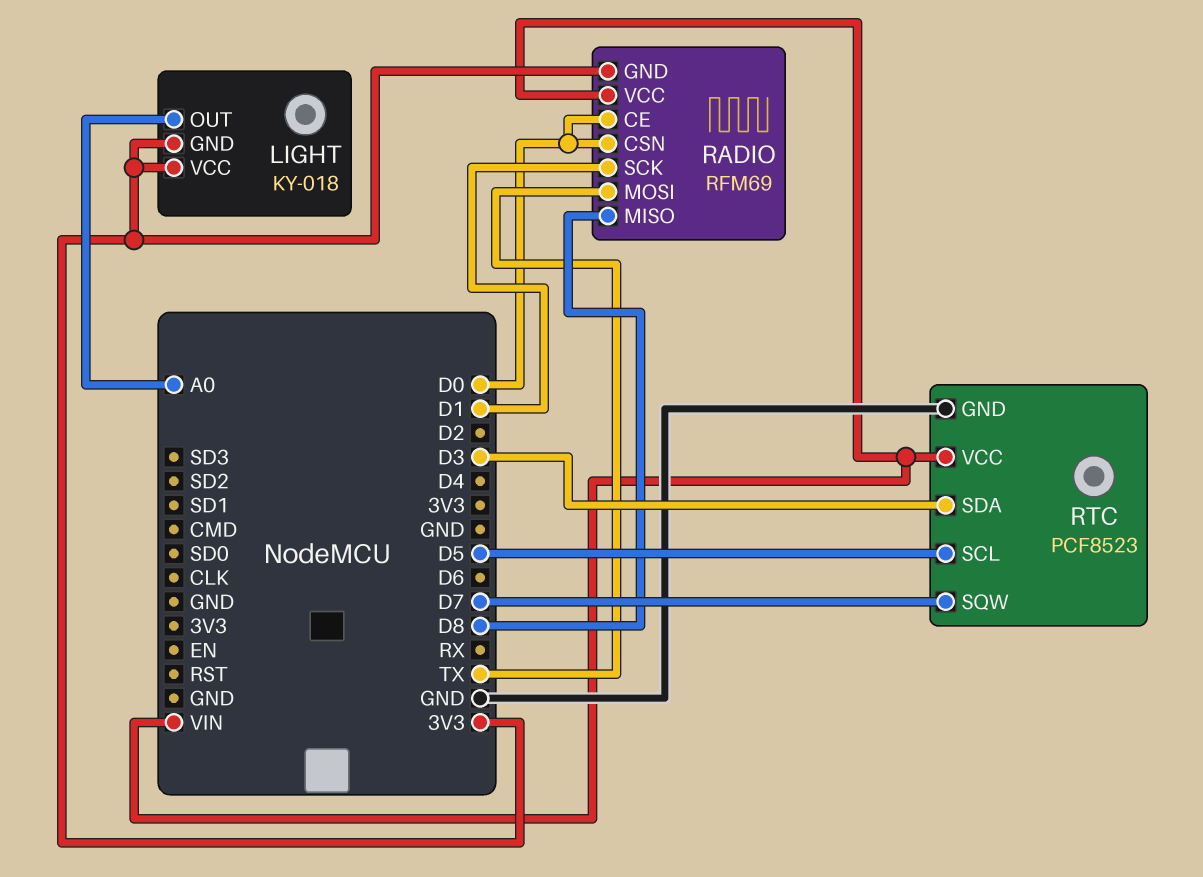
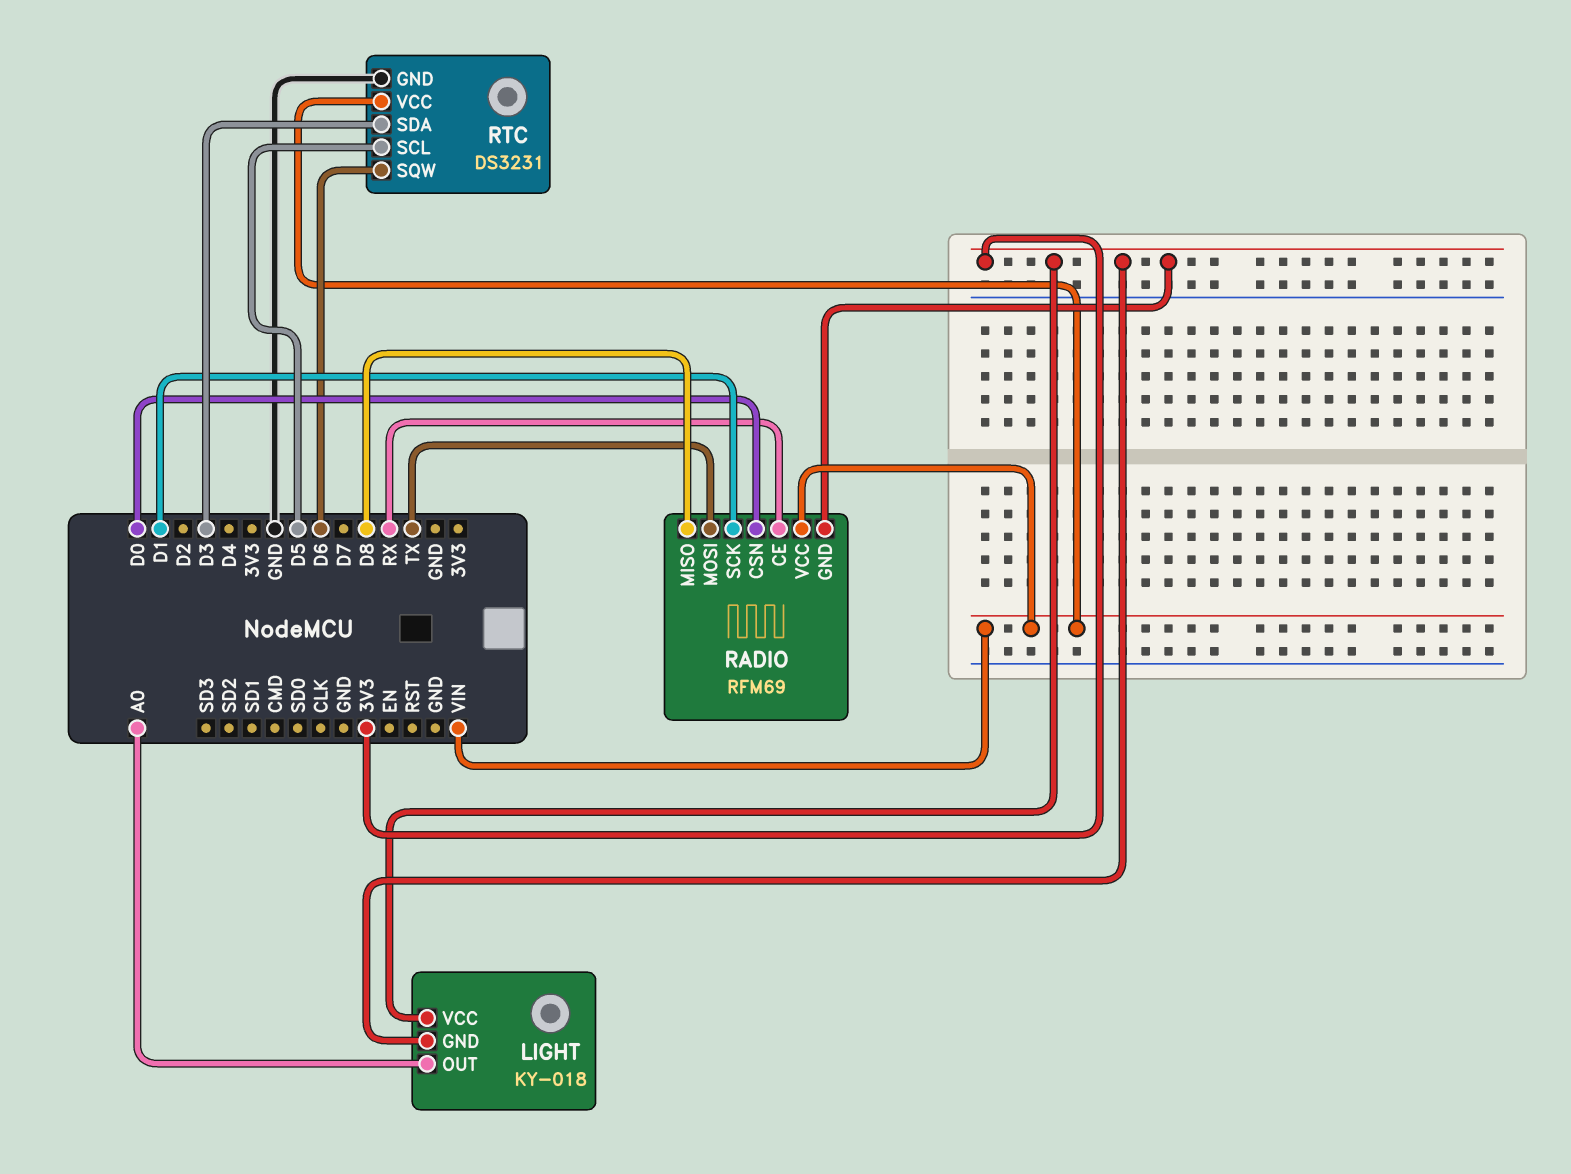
RADIO pin CE: D0 -> RX
RTC: PCF8523 -> DS3231
RTC pin SQW: D7 -> D6

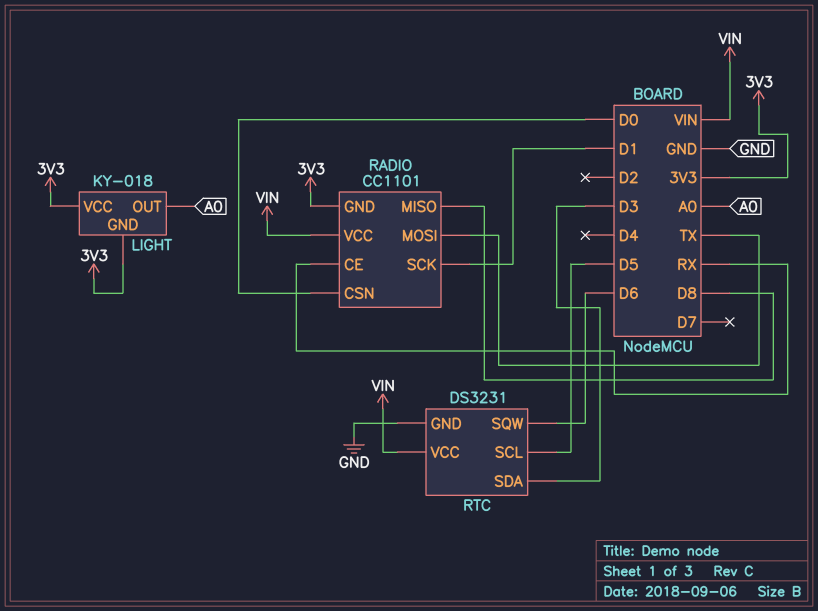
RADIO: RFM69 -> CC1101

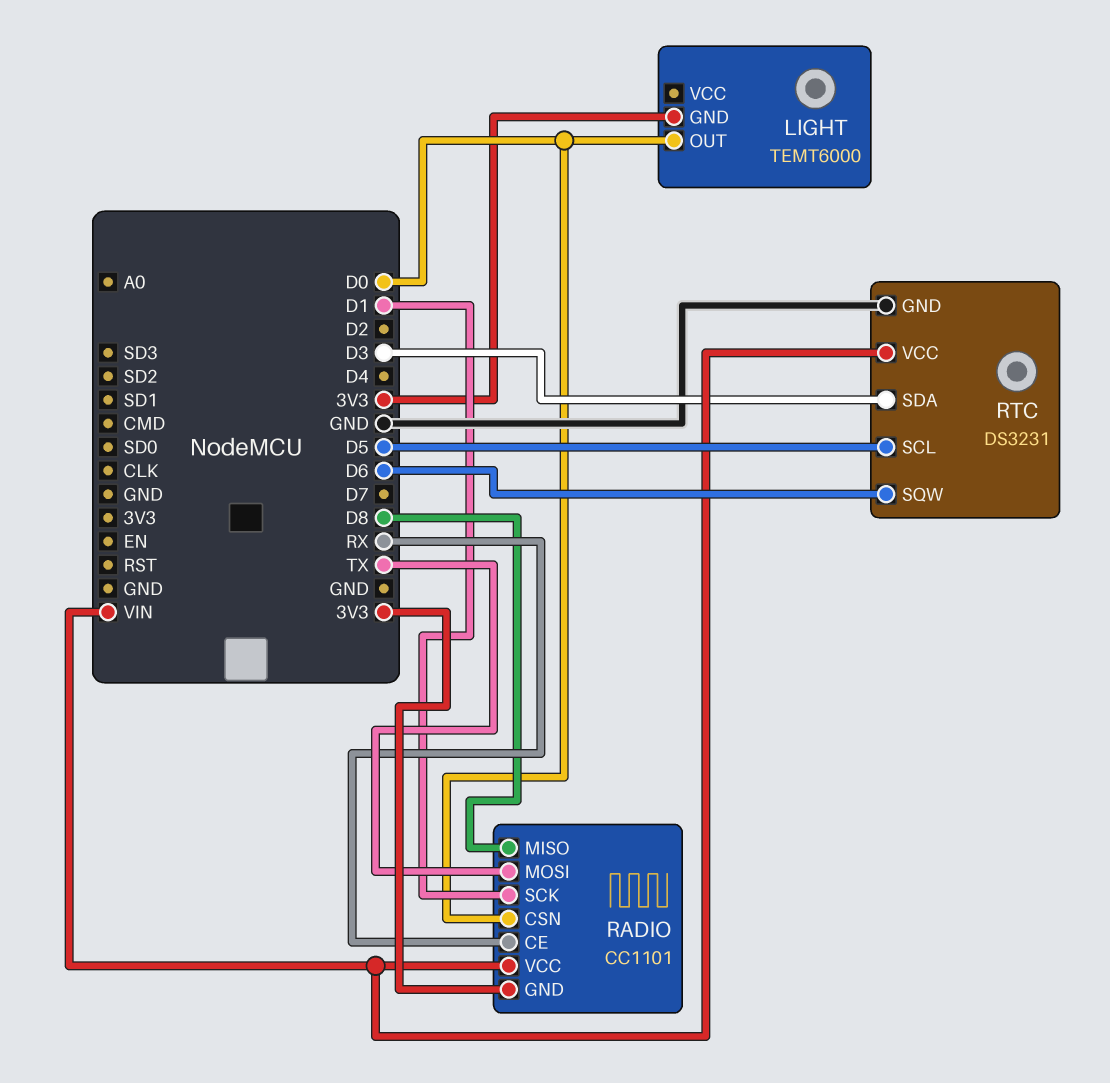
LIGHT: KY-018 -> TEMT6000
LIGHT pin OUT: A0 -> D0
LIGHT pin VCC: 3V3 -> none

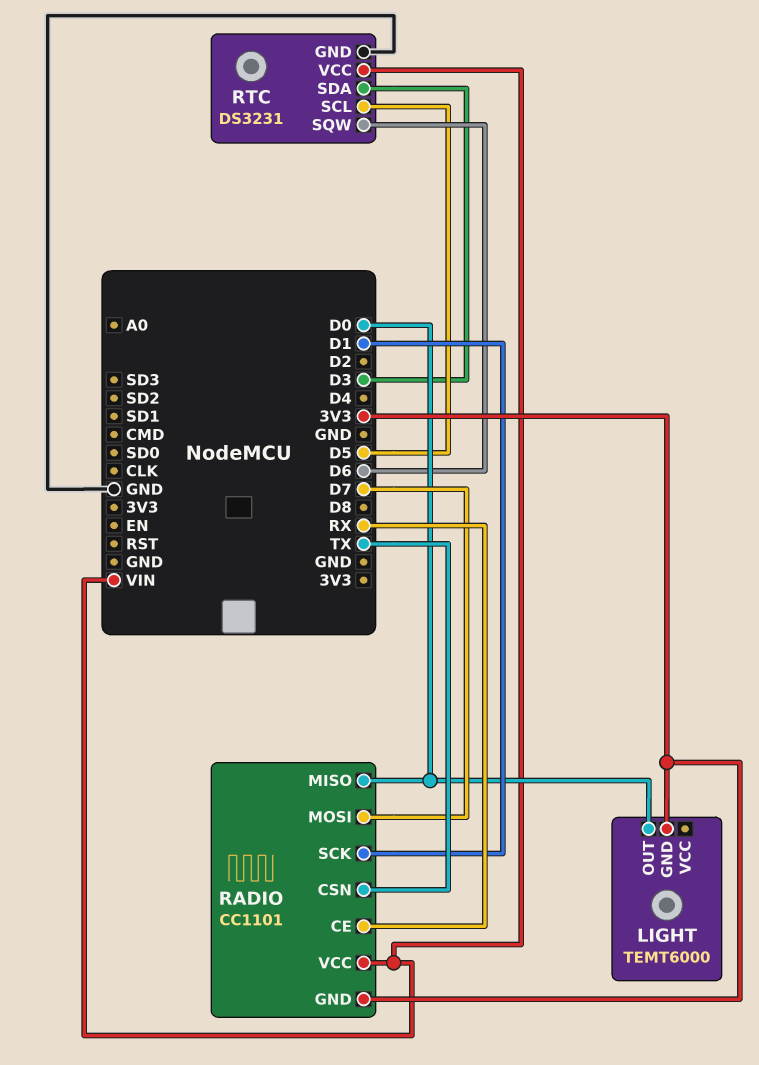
RADIO pin CSN: D0 -> TX
RADIO pin MISO: D8 -> D0
RADIO pin MOSI: TX -> D7

